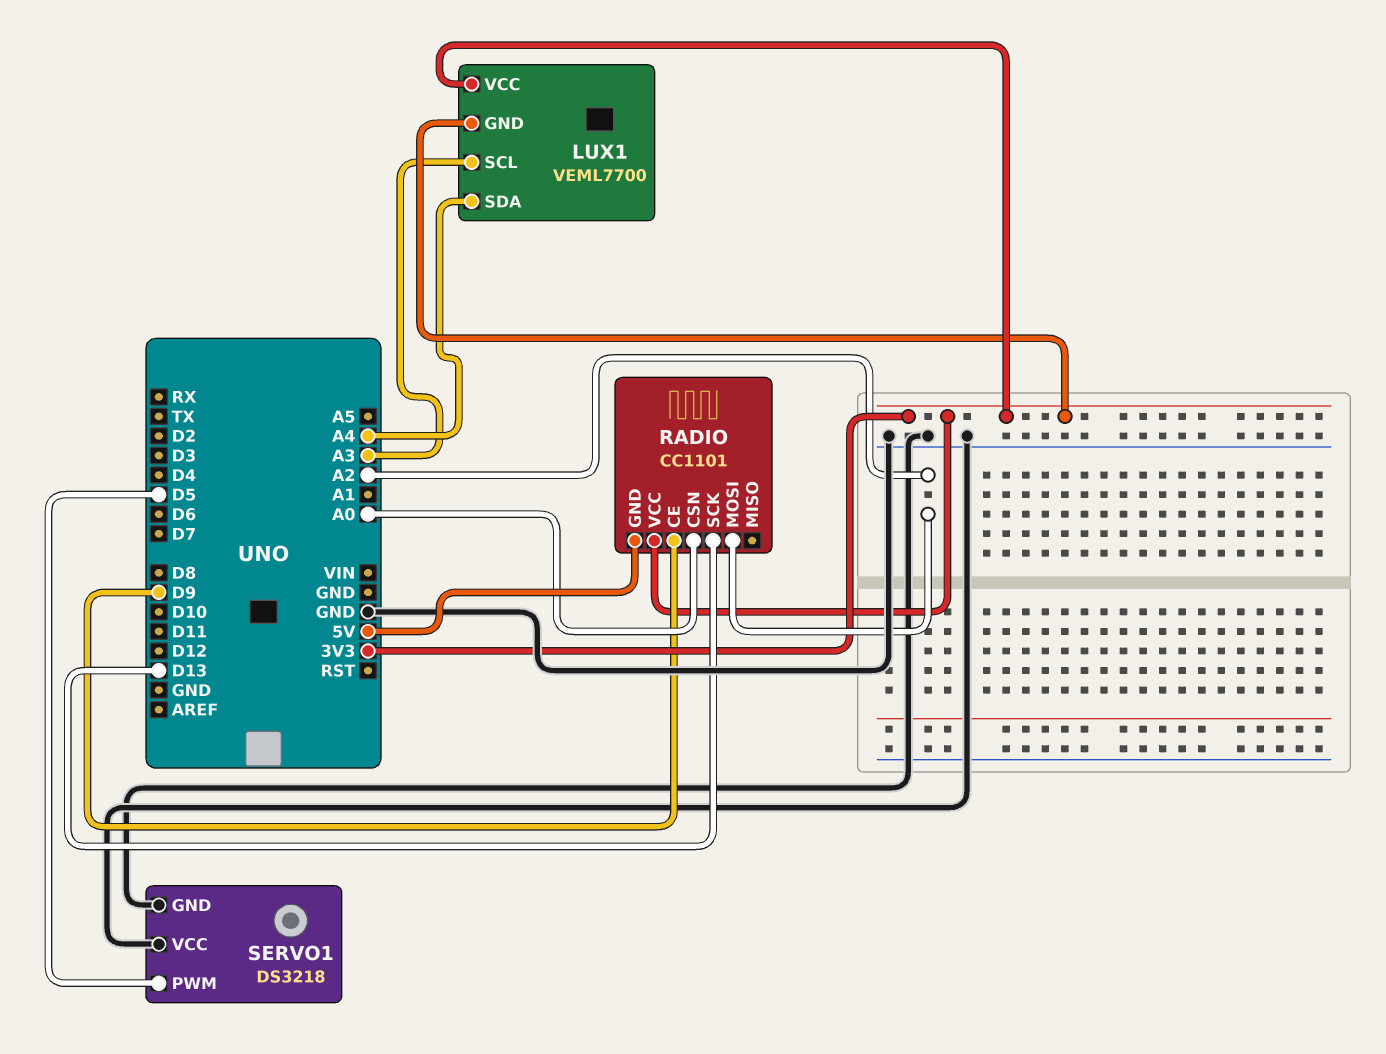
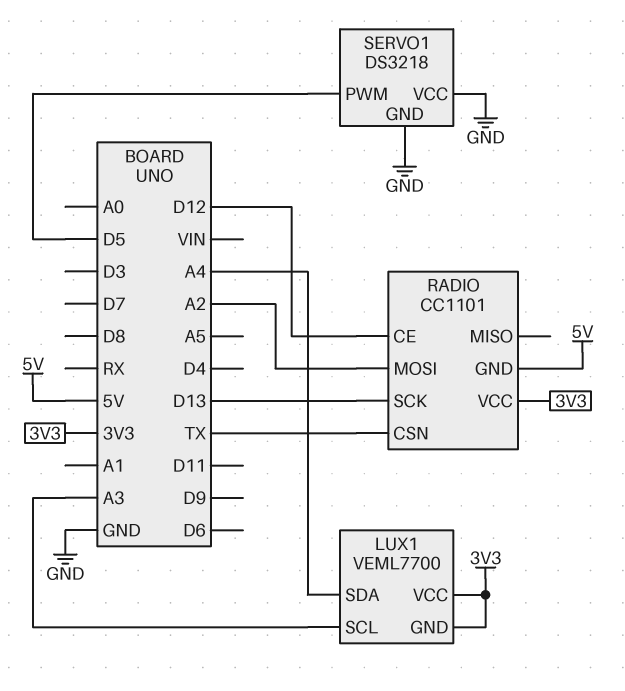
RADIO pin CE: D9 -> D12
RADIO pin CSN: A0 -> TX

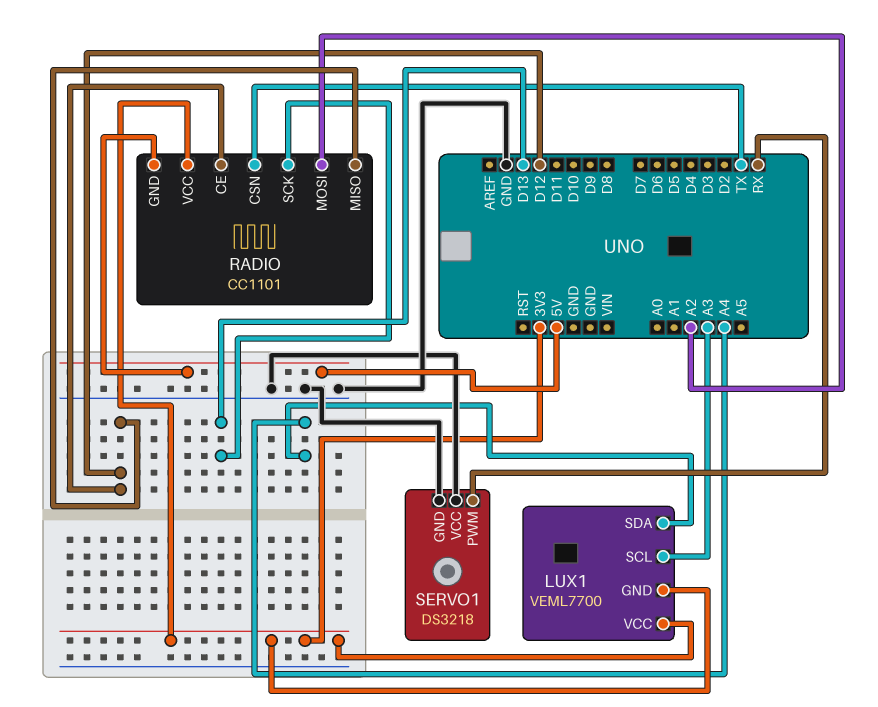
RADIO pin MISO: none -> D12
SERVO1 pin PWM: D5 -> RX

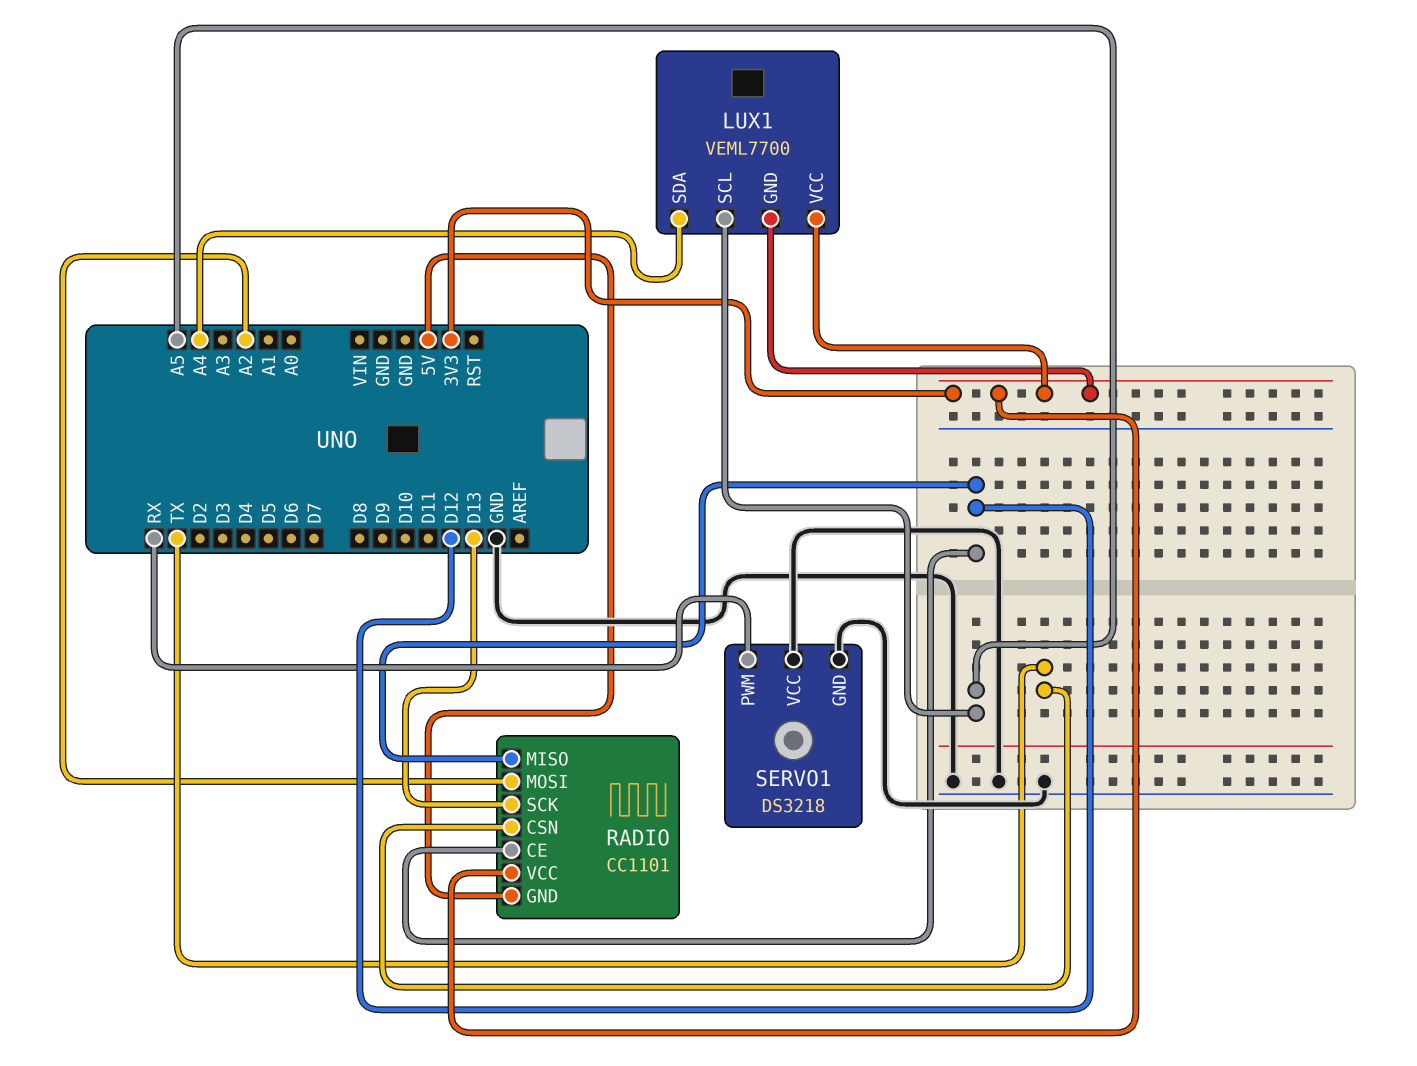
LUX1 pin SCL: A3 -> A5

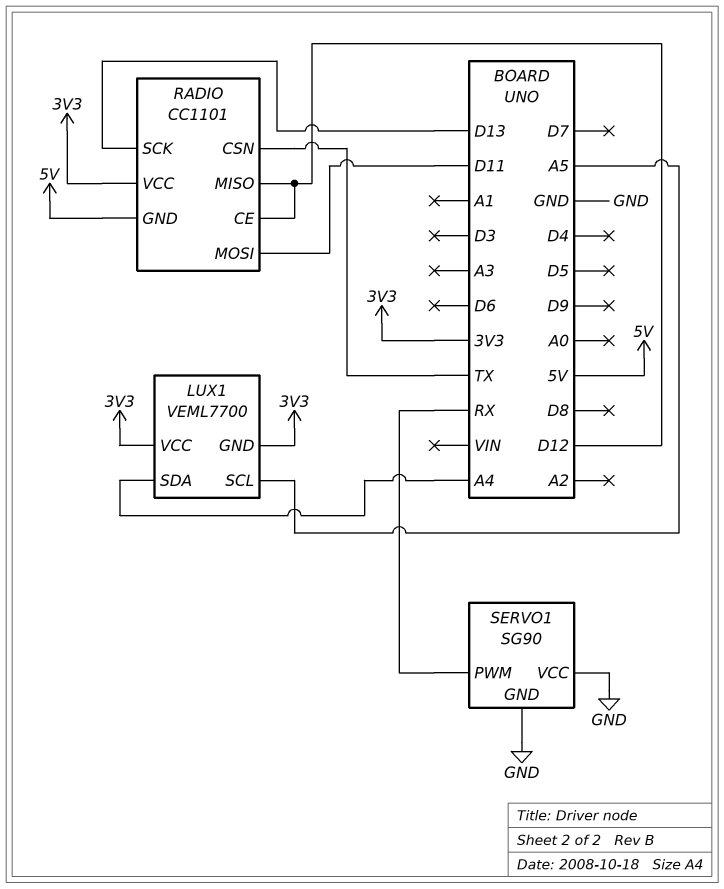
RADIO pin MOSI: A2 -> D11
SERVO1: DS3218 -> SG90

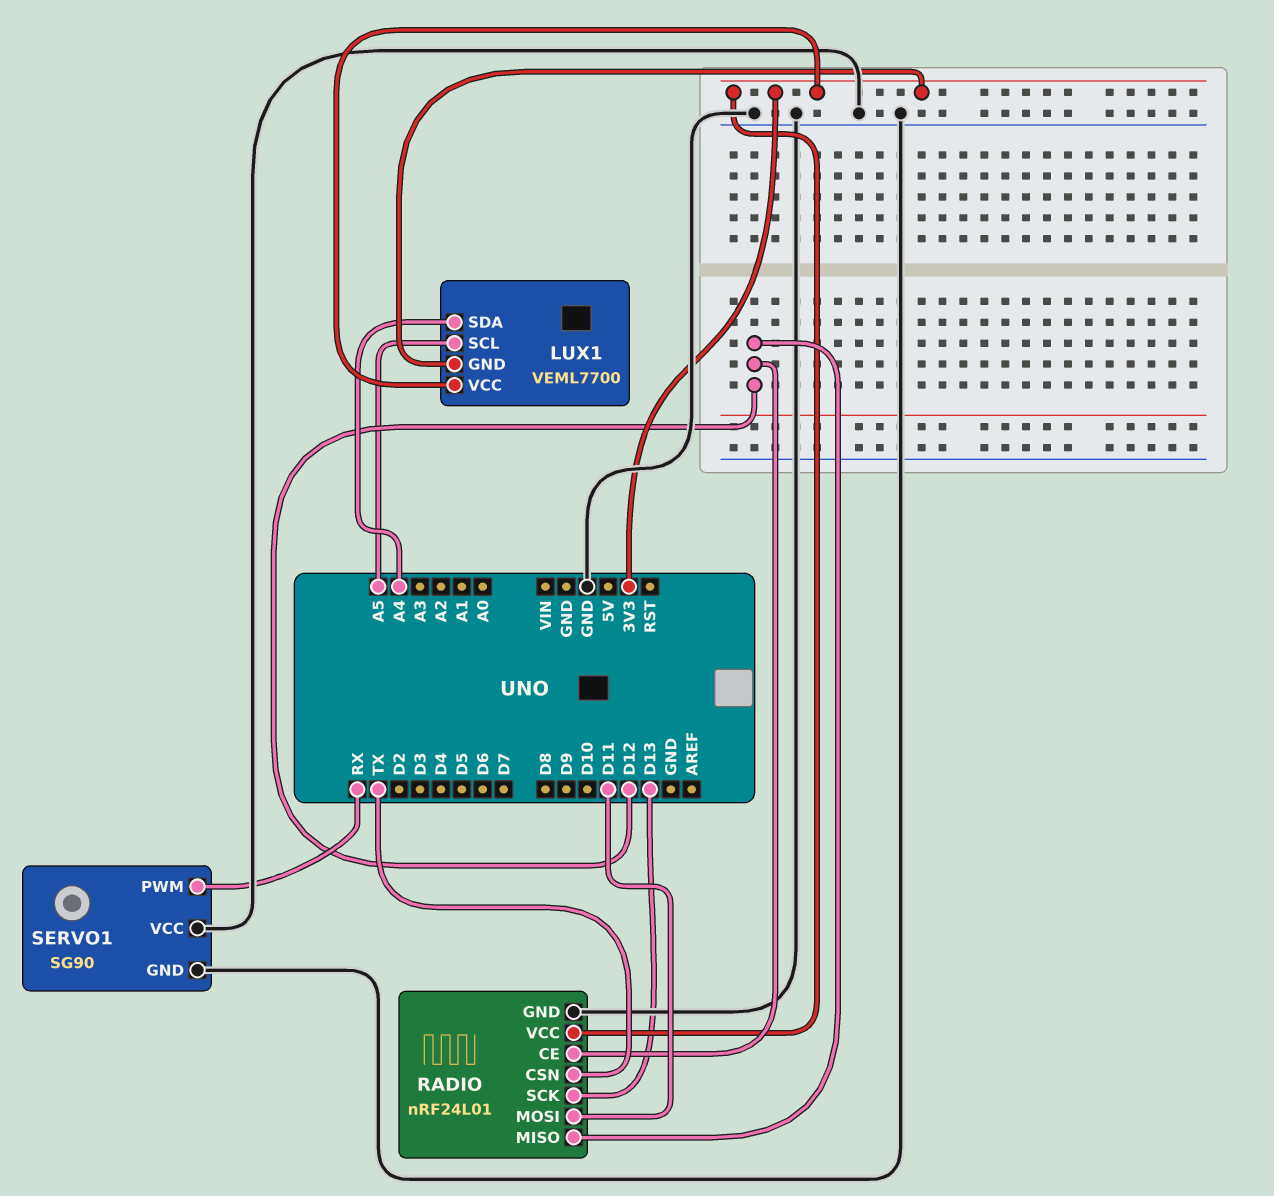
RADIO: CC1101 -> nRF24L01
RADIO pin GND: 5V -> GND

